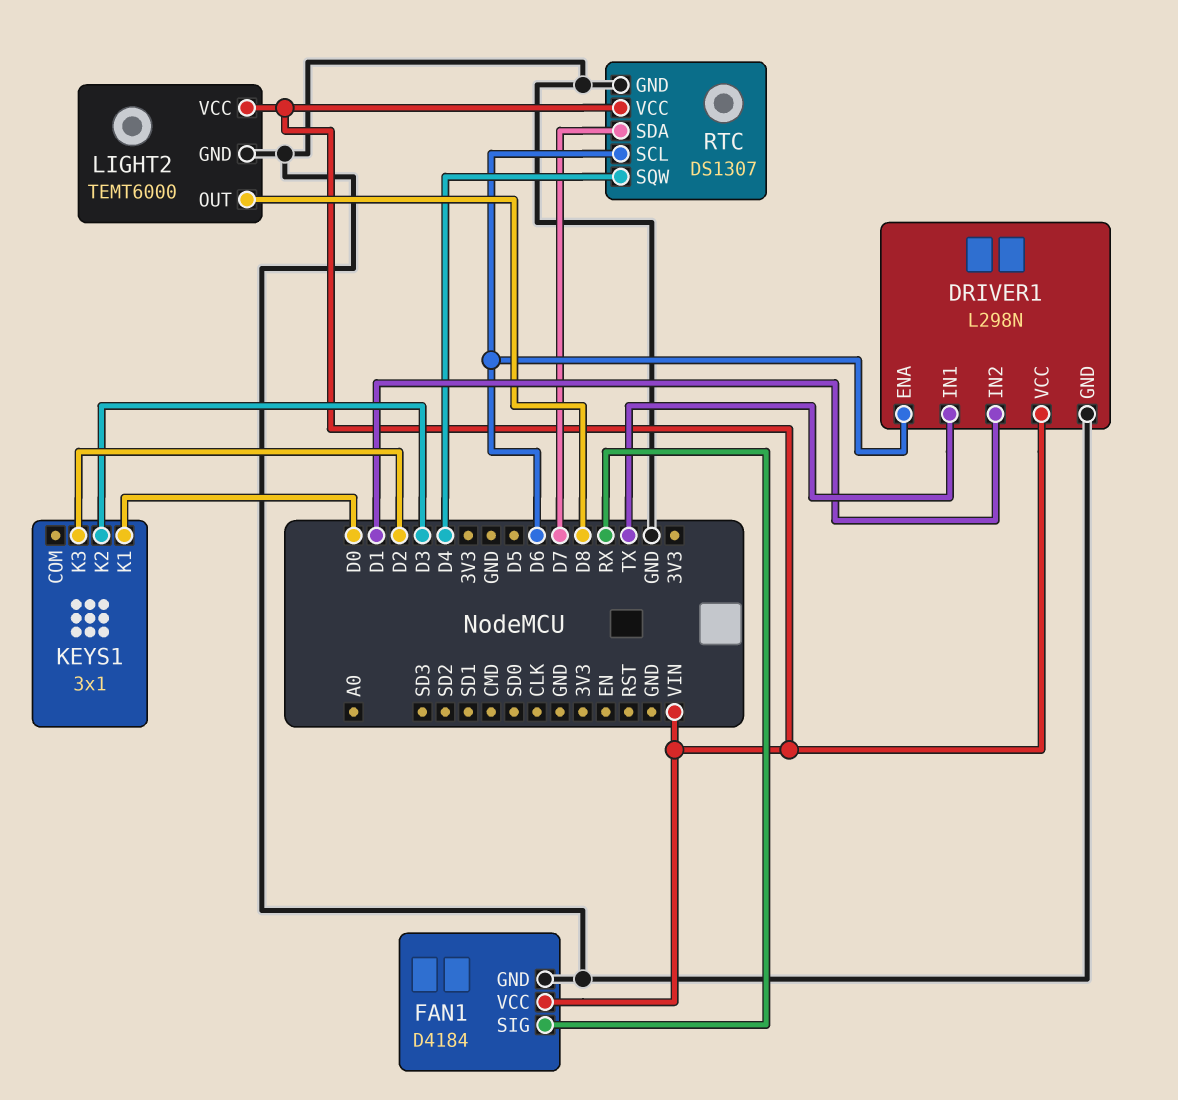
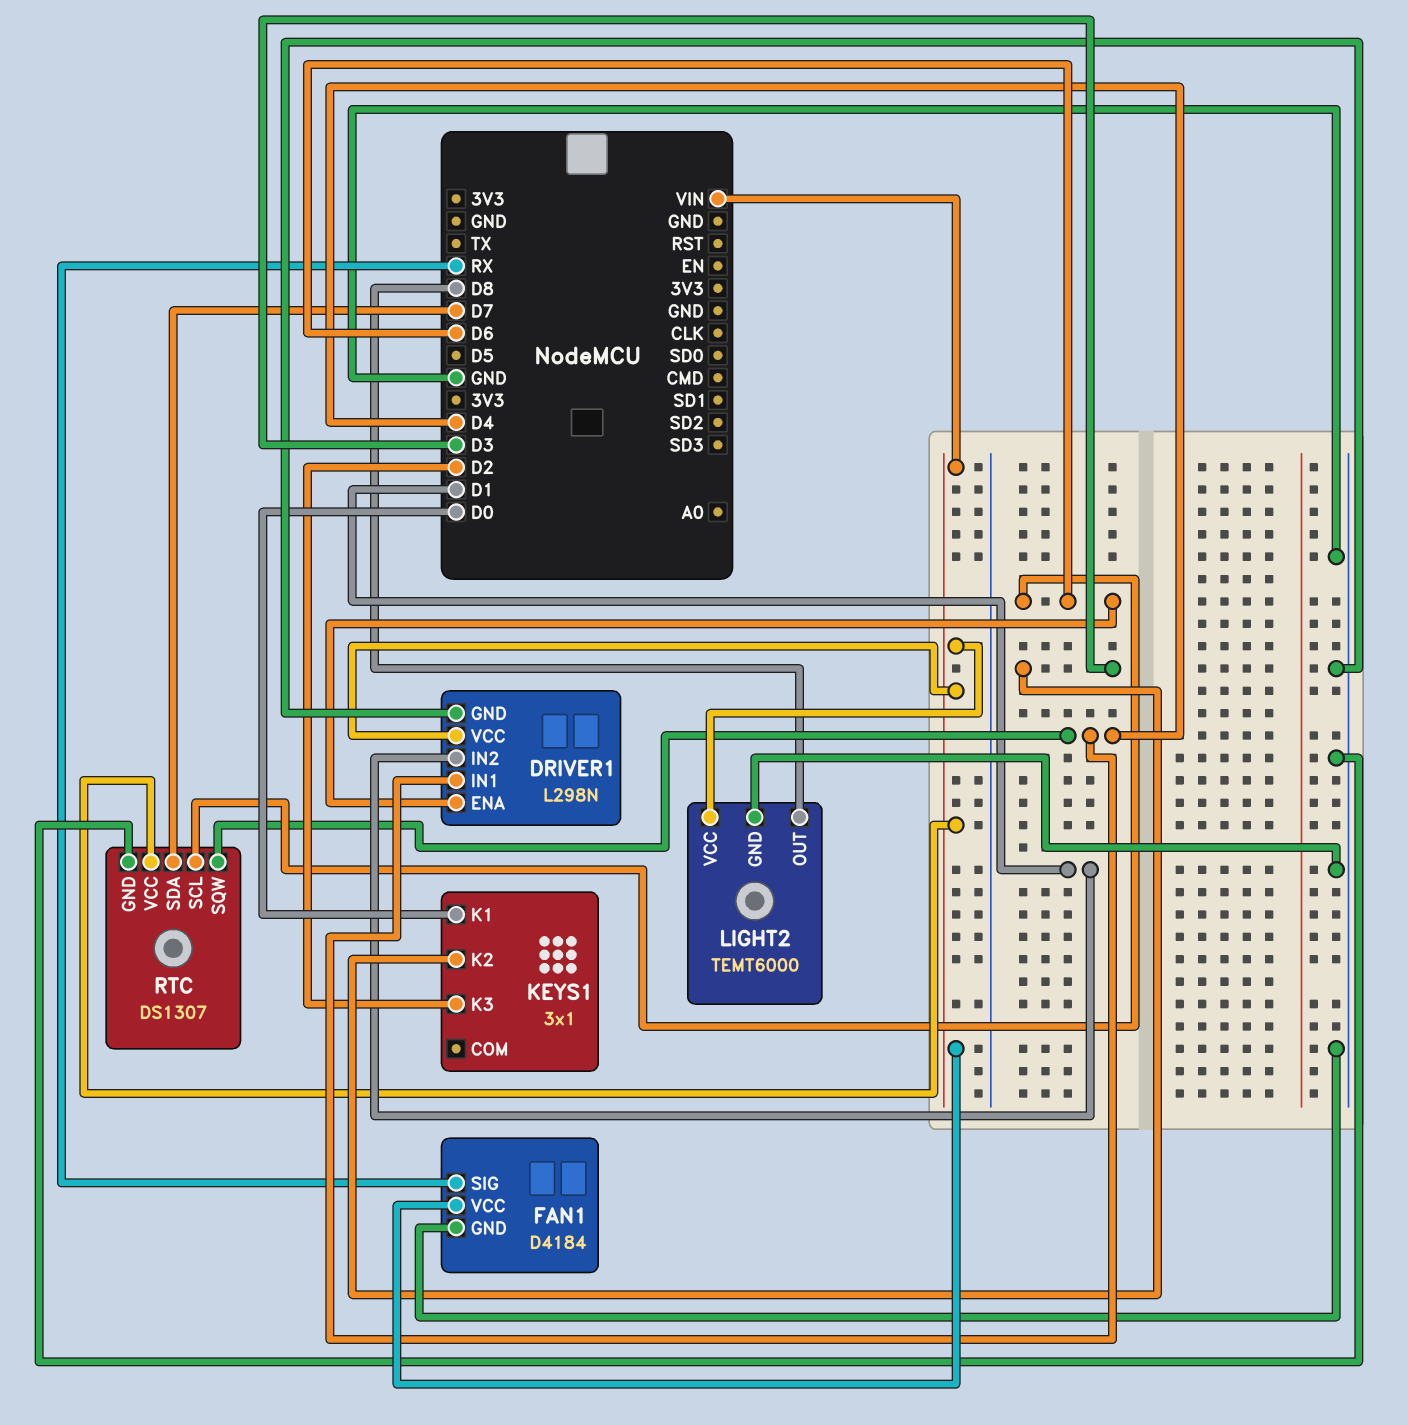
DRIVER1 pin IN1: TX -> D4

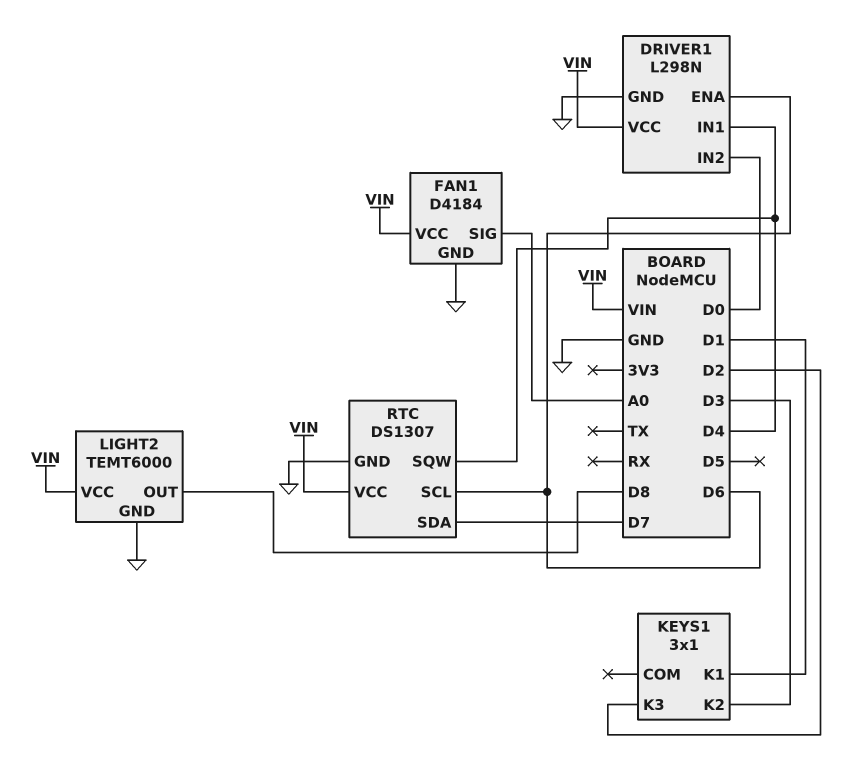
DRIVER1 pin IN2: D1 -> D0
FAN1 pin SIG: RX -> A0
KEYS1 pin K1: D0 -> D1

